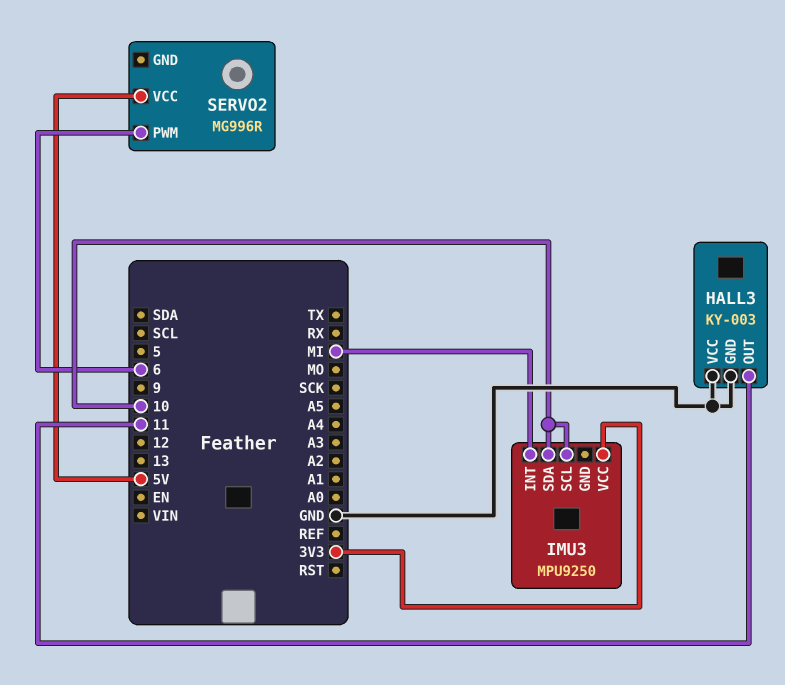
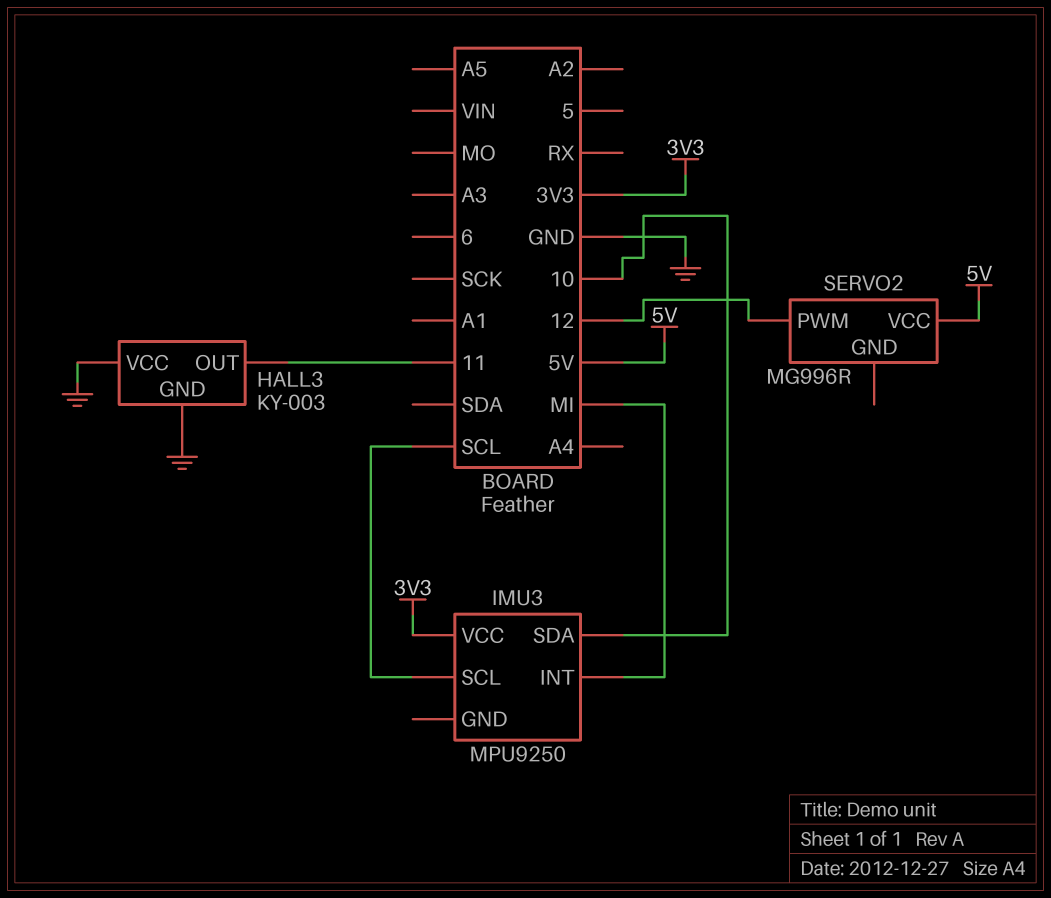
IMU3 pin SCL: 10 -> SCL
SERVO2 pin PWM: 6 -> 12

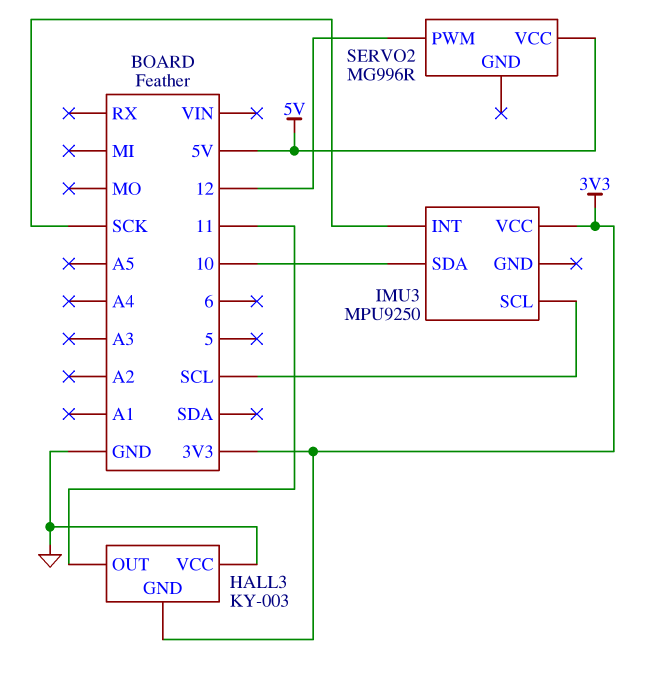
HALL3 pin GND: GND -> 3V3
IMU3 pin INT: MI -> SCK

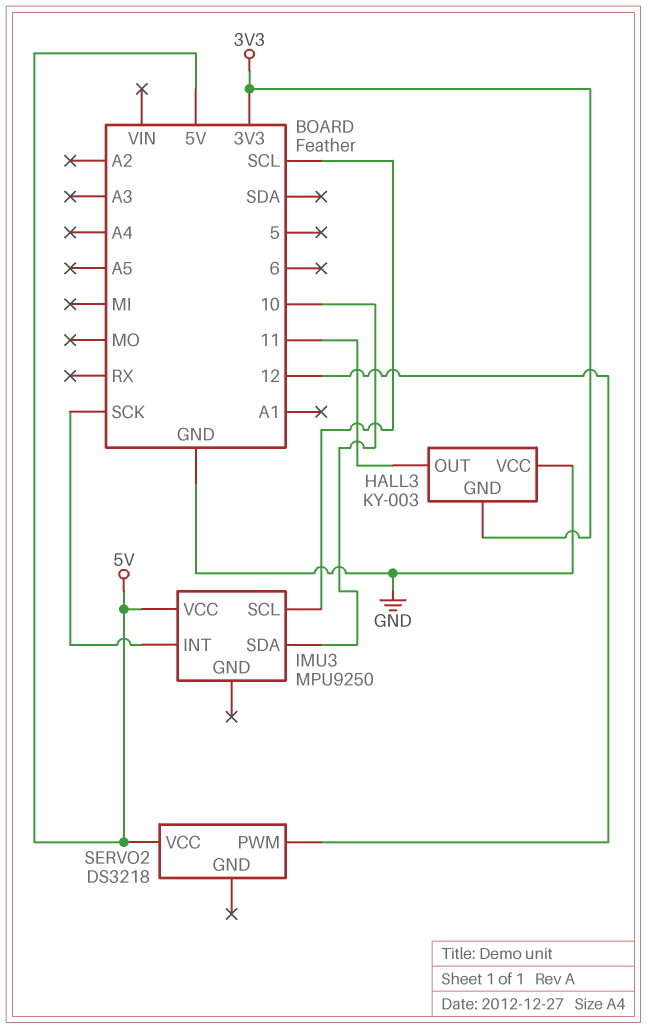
IMU3 pin VCC: 3V3 -> 5V
SERVO2: MG996R -> DS3218

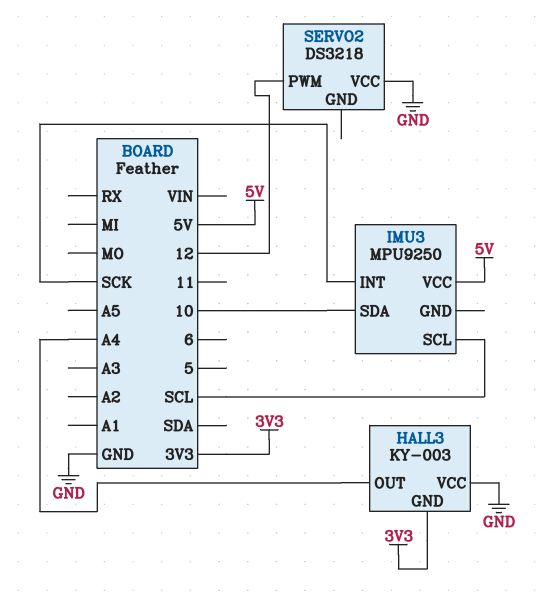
HALL3 pin OUT: 11 -> A4
SERVO2 pin VCC: 5V -> GND

